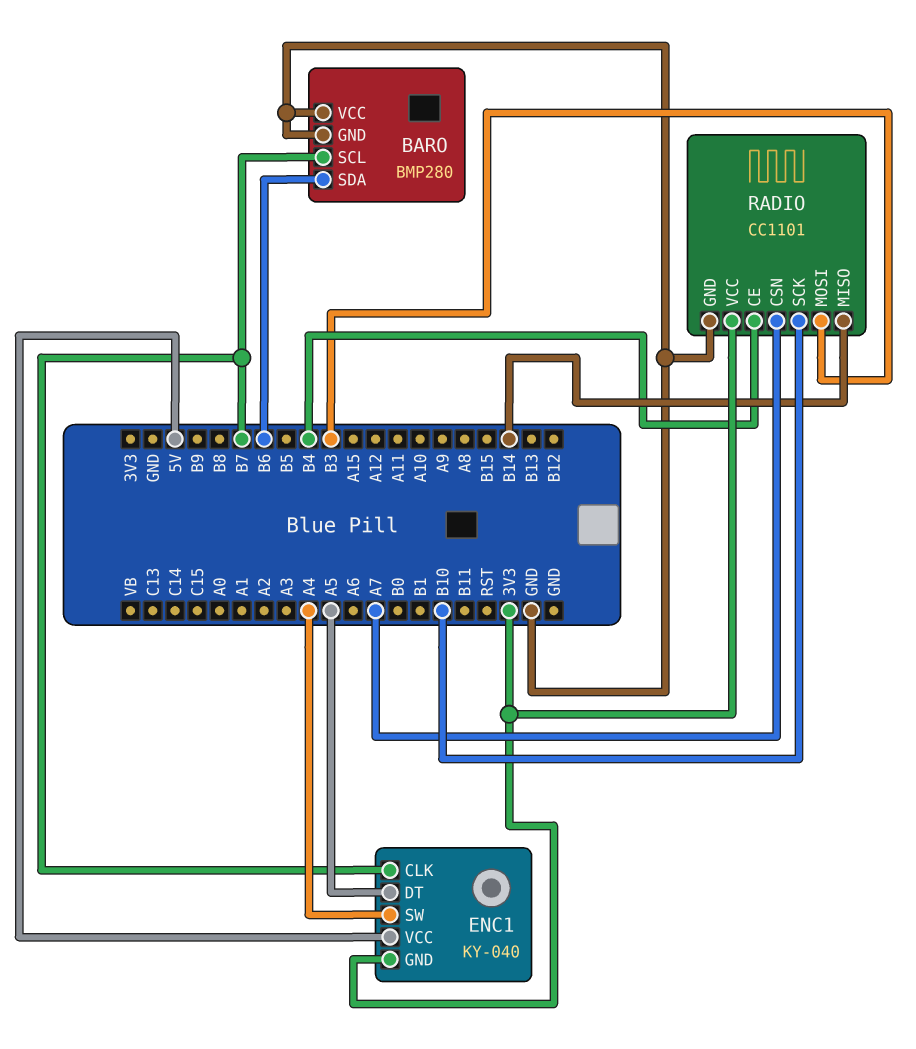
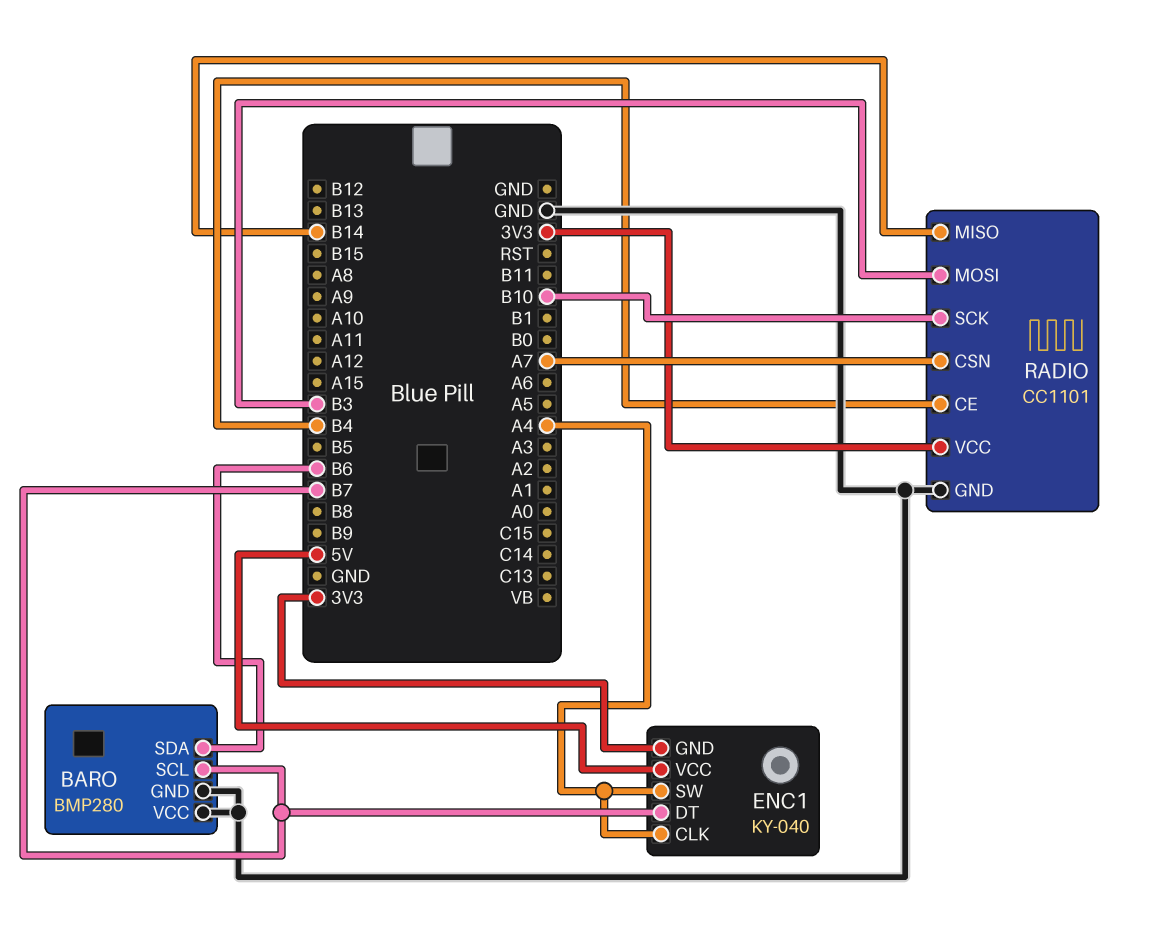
ENC1 pin CLK: B7 -> A4
ENC1 pin DT: A5 -> B7

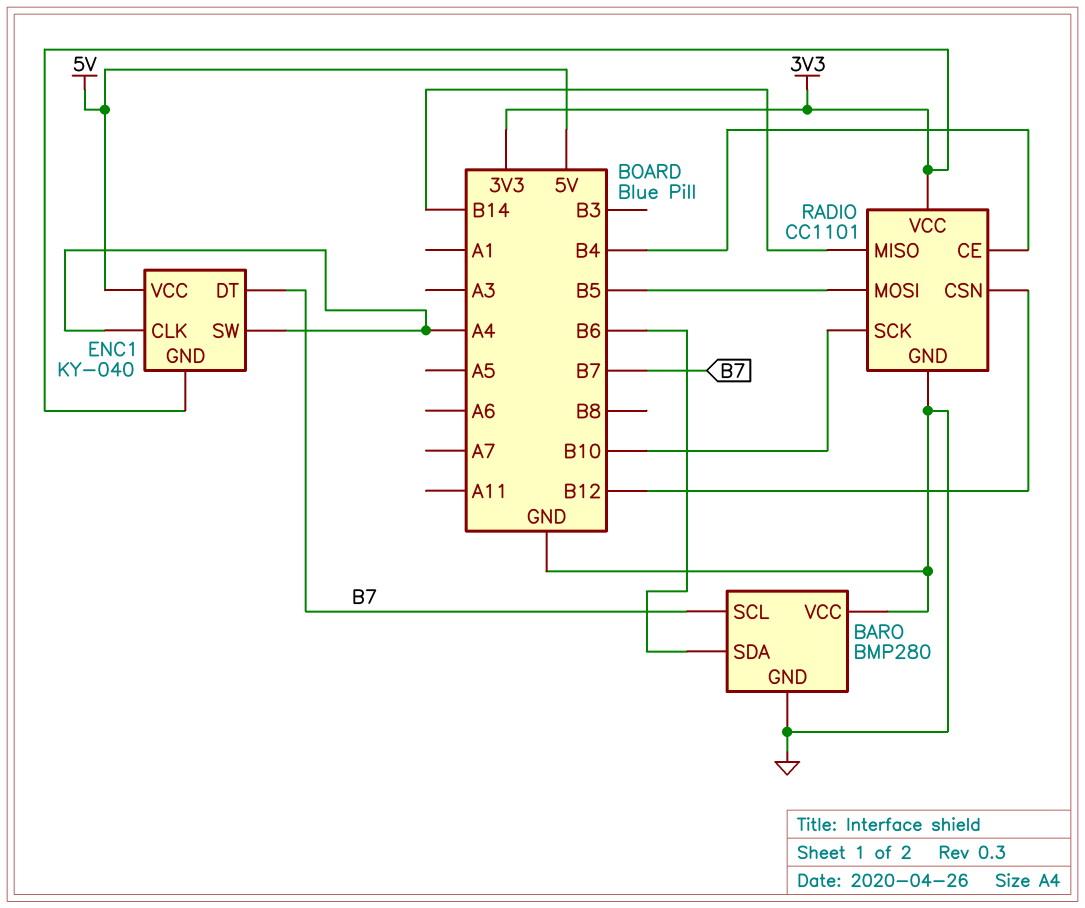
RADIO pin CSN: A7 -> B12
RADIO pin MOSI: B3 -> B5

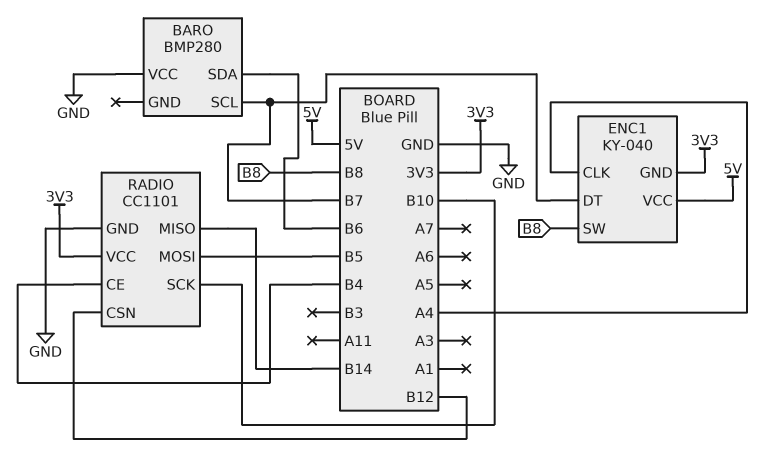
BARO pin GND: GND -> none
ENC1 pin SW: A4 -> B8

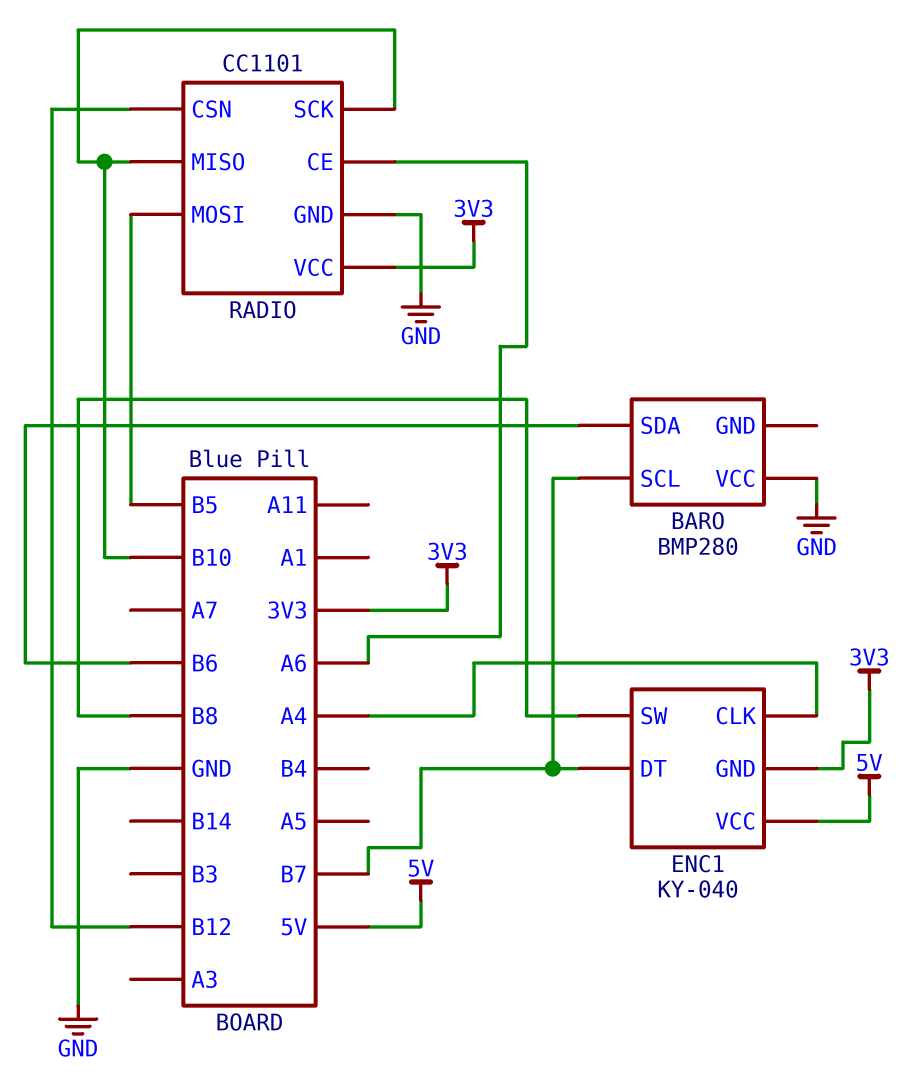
RADIO pin CE: B4 -> A6
RADIO pin MISO: B14 -> B10

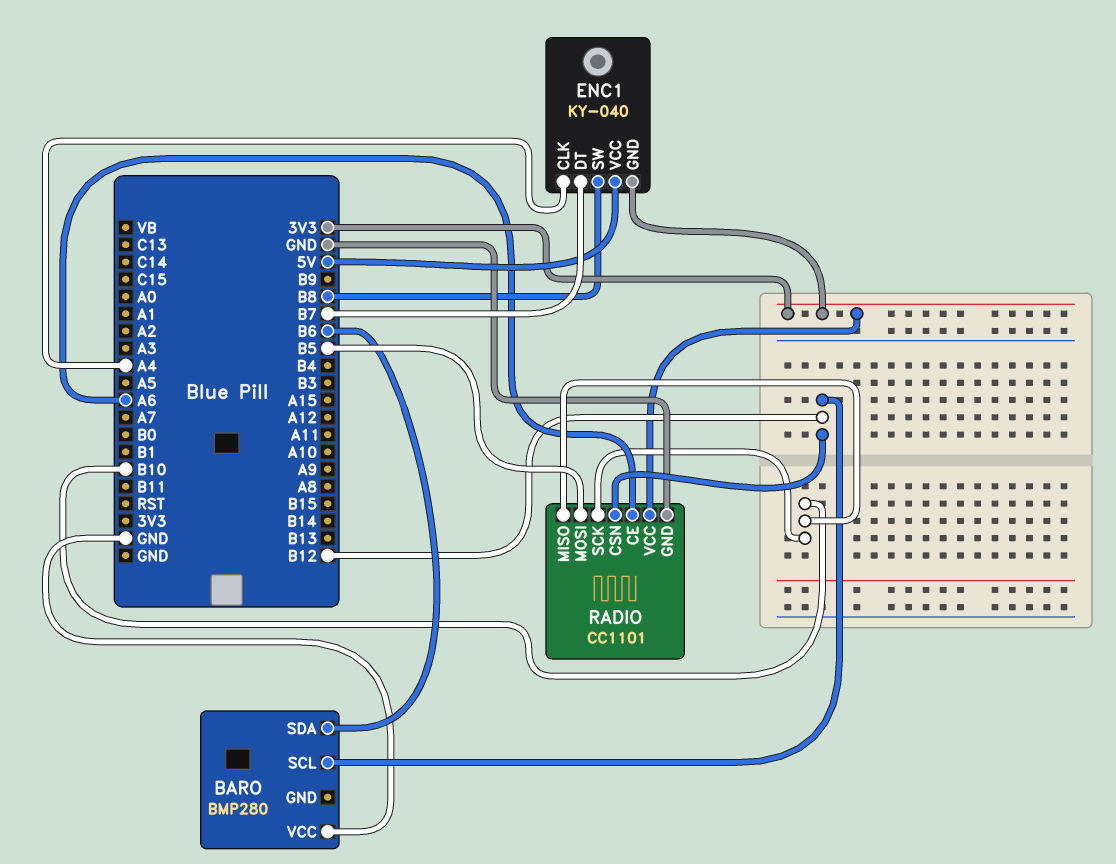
BARO pin SCL: B7 -> B12

